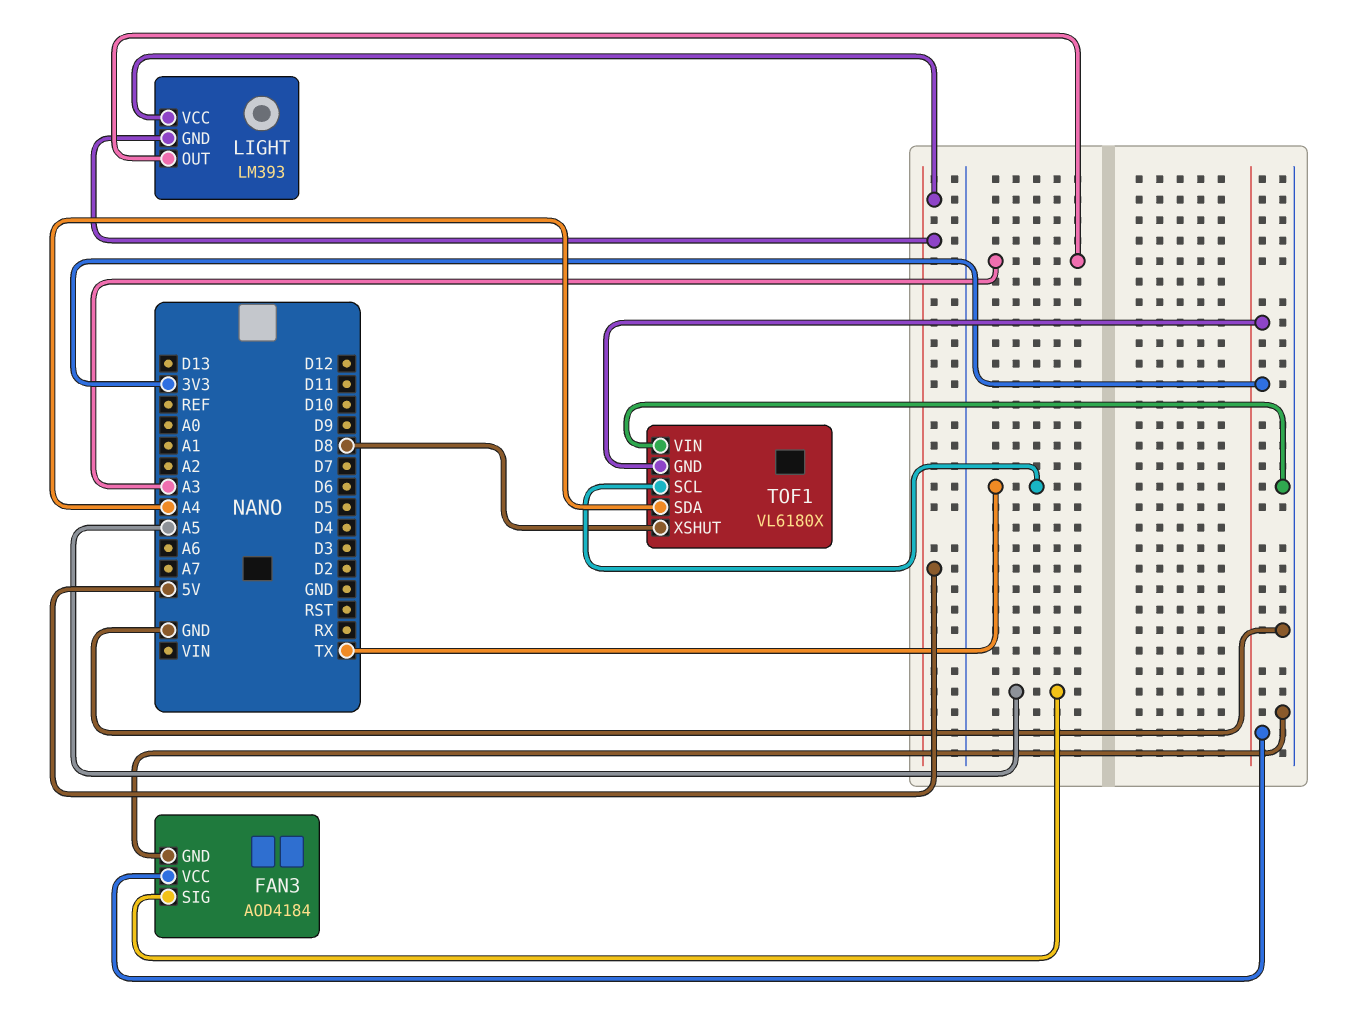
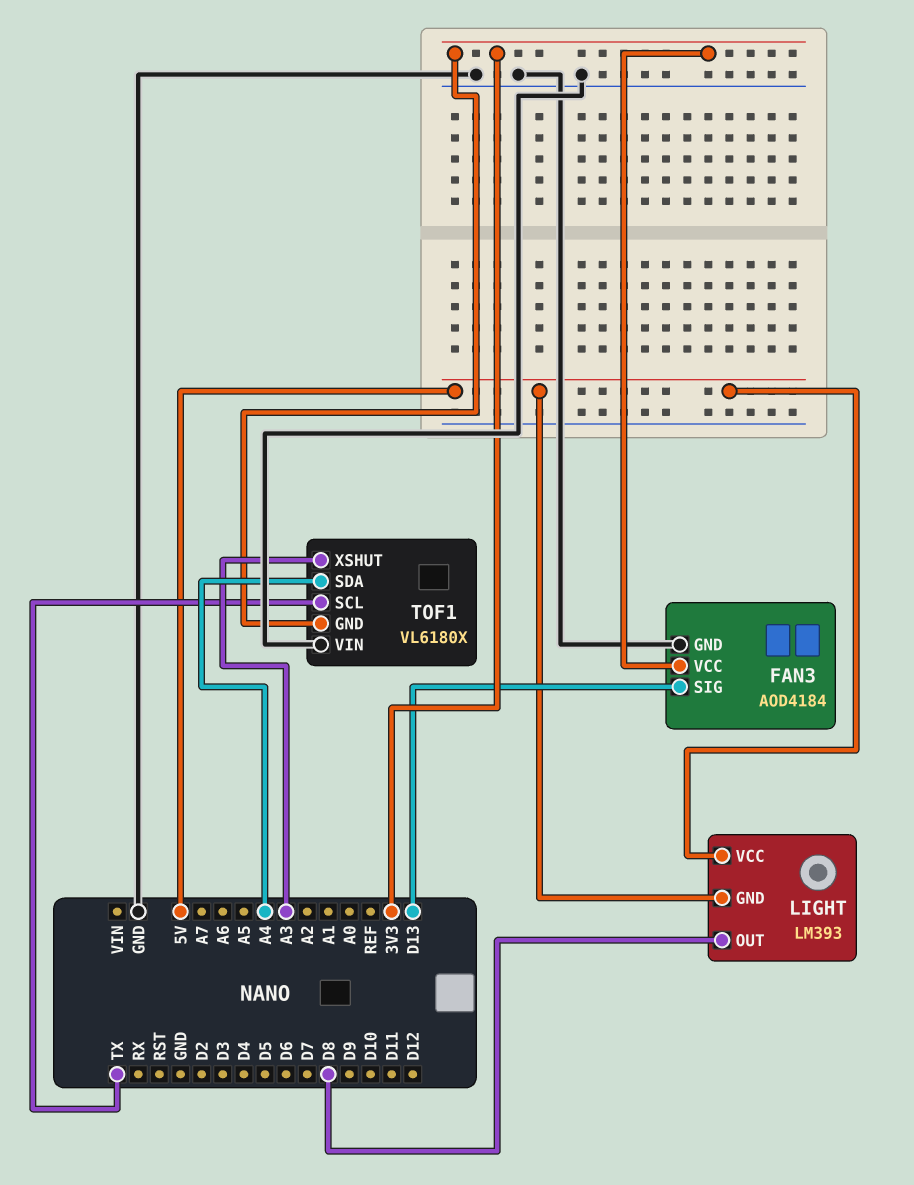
FAN3 pin SIG: A5 -> D13
LIGHT pin OUT: A3 -> D8
TOF1 pin XSHUT: D8 -> A3

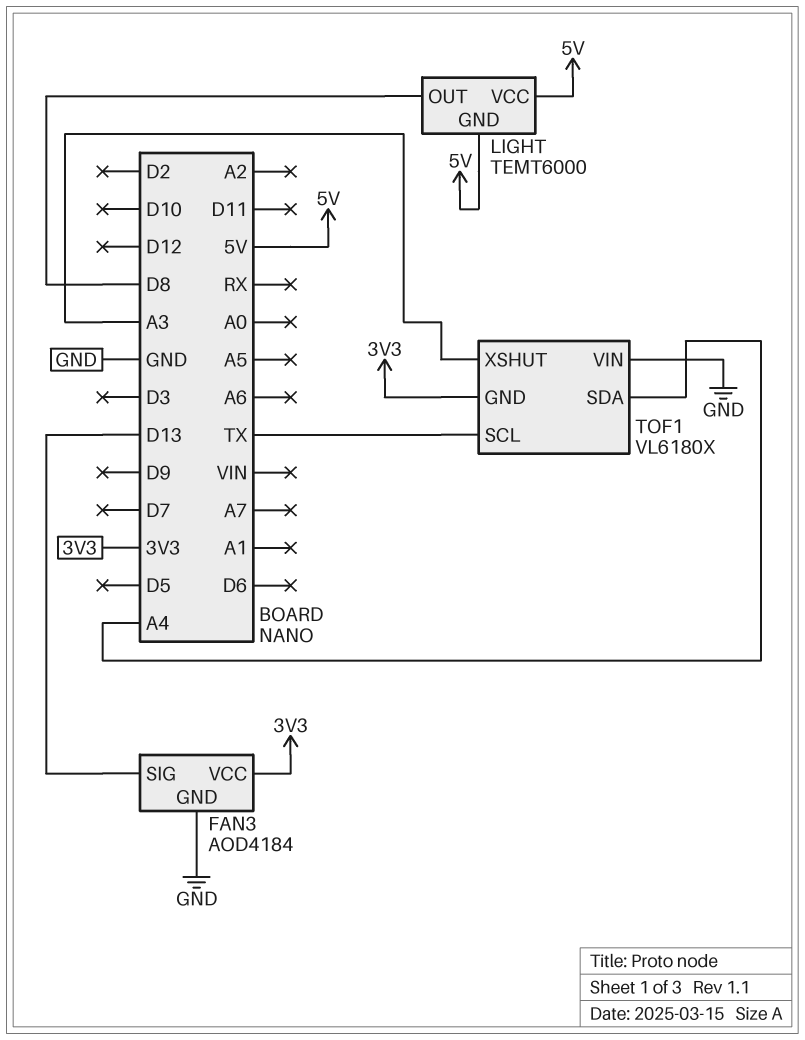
LIGHT: LM393 -> TEMT6000

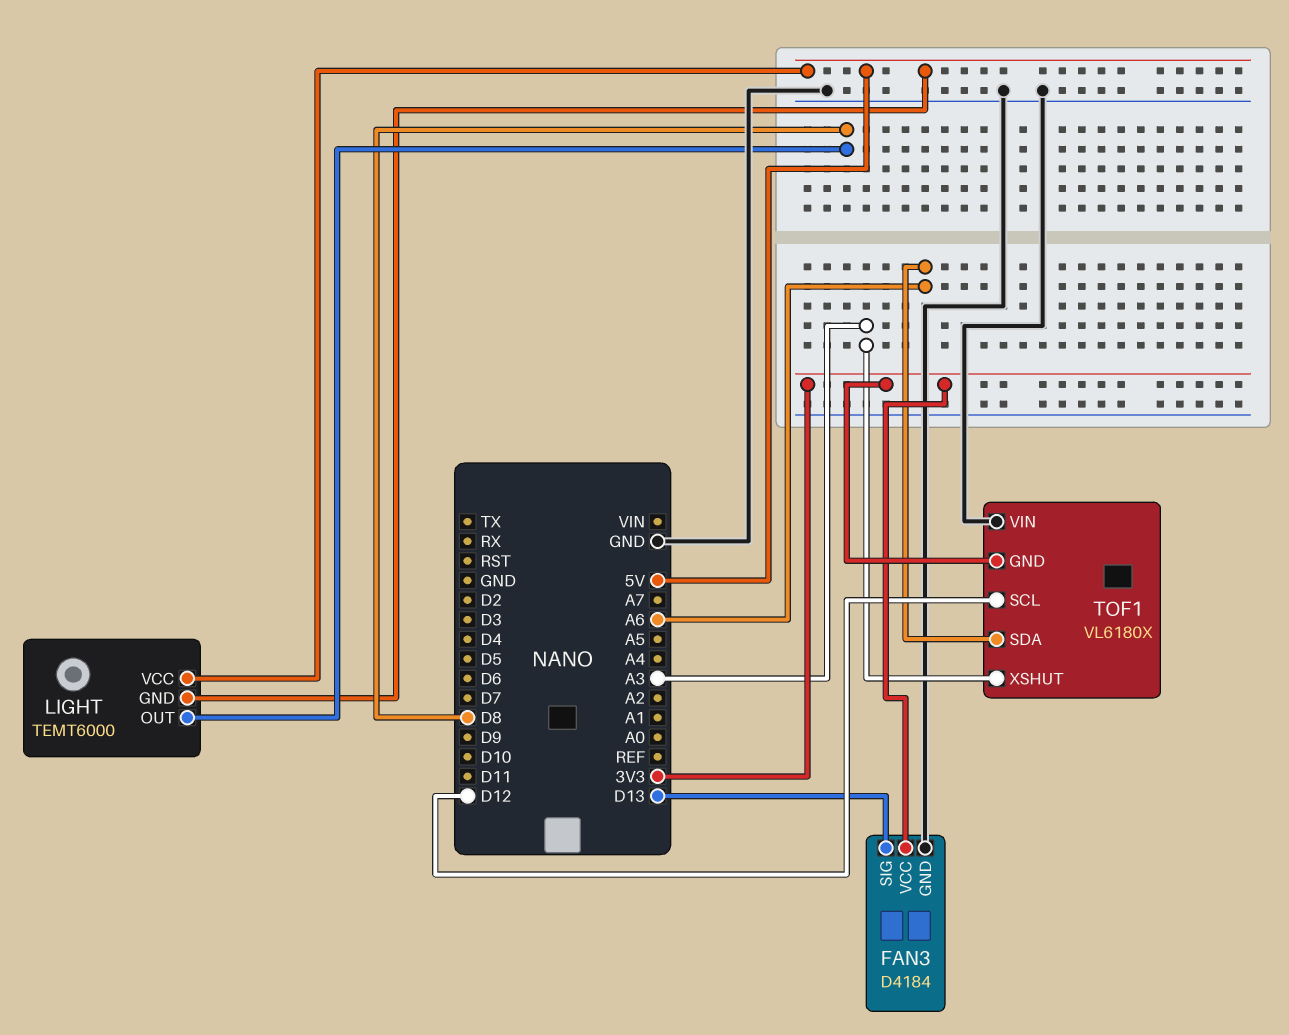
FAN3: AOD4184 -> D4184
TOF1 pin SCL: TX -> D12
TOF1 pin SDA: A4 -> A6

